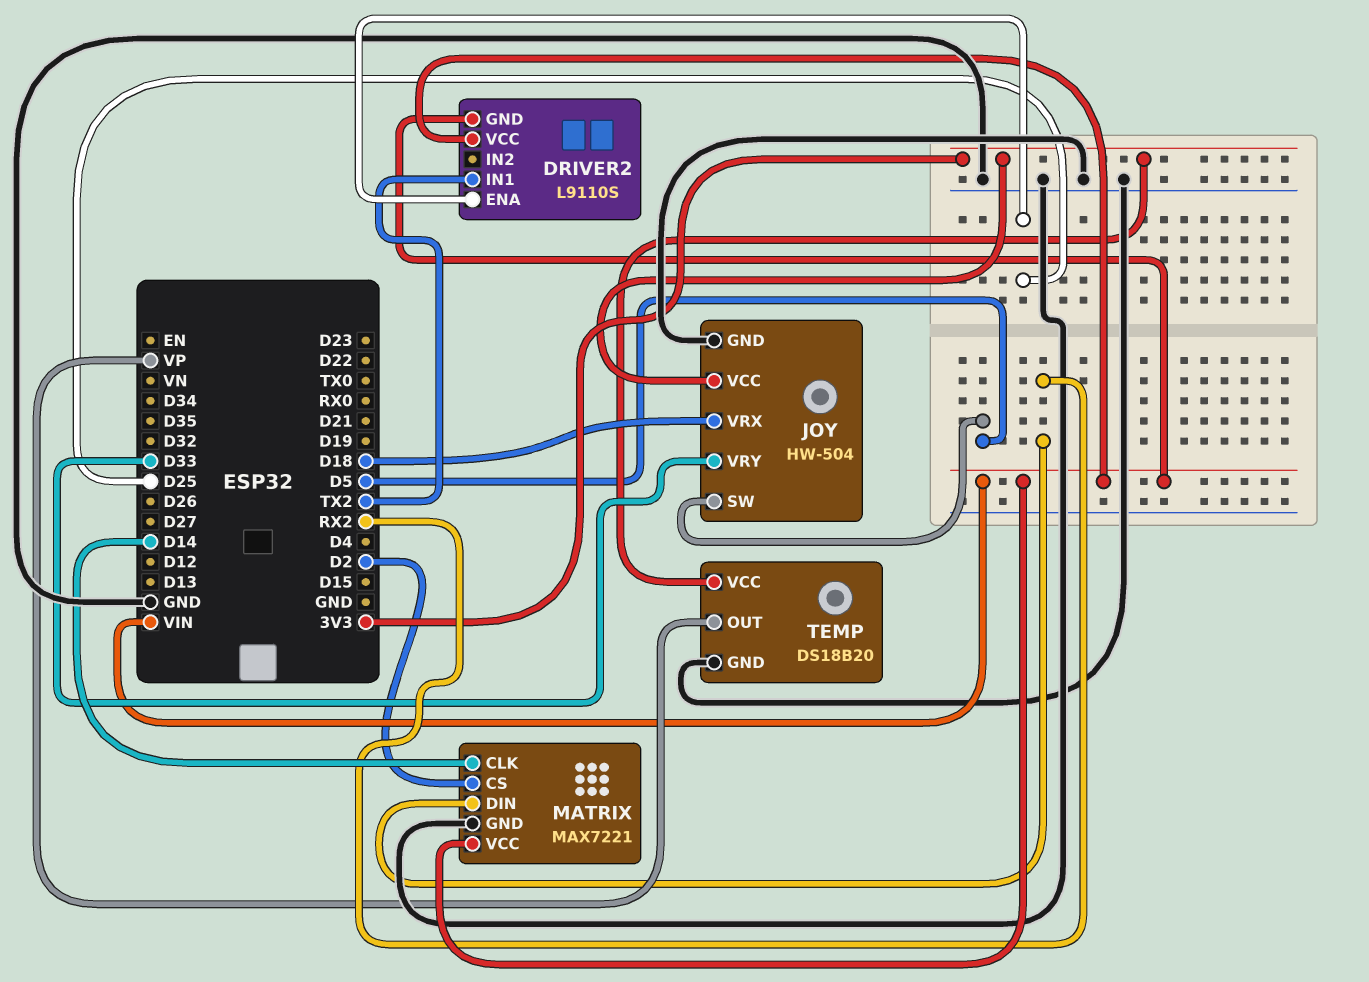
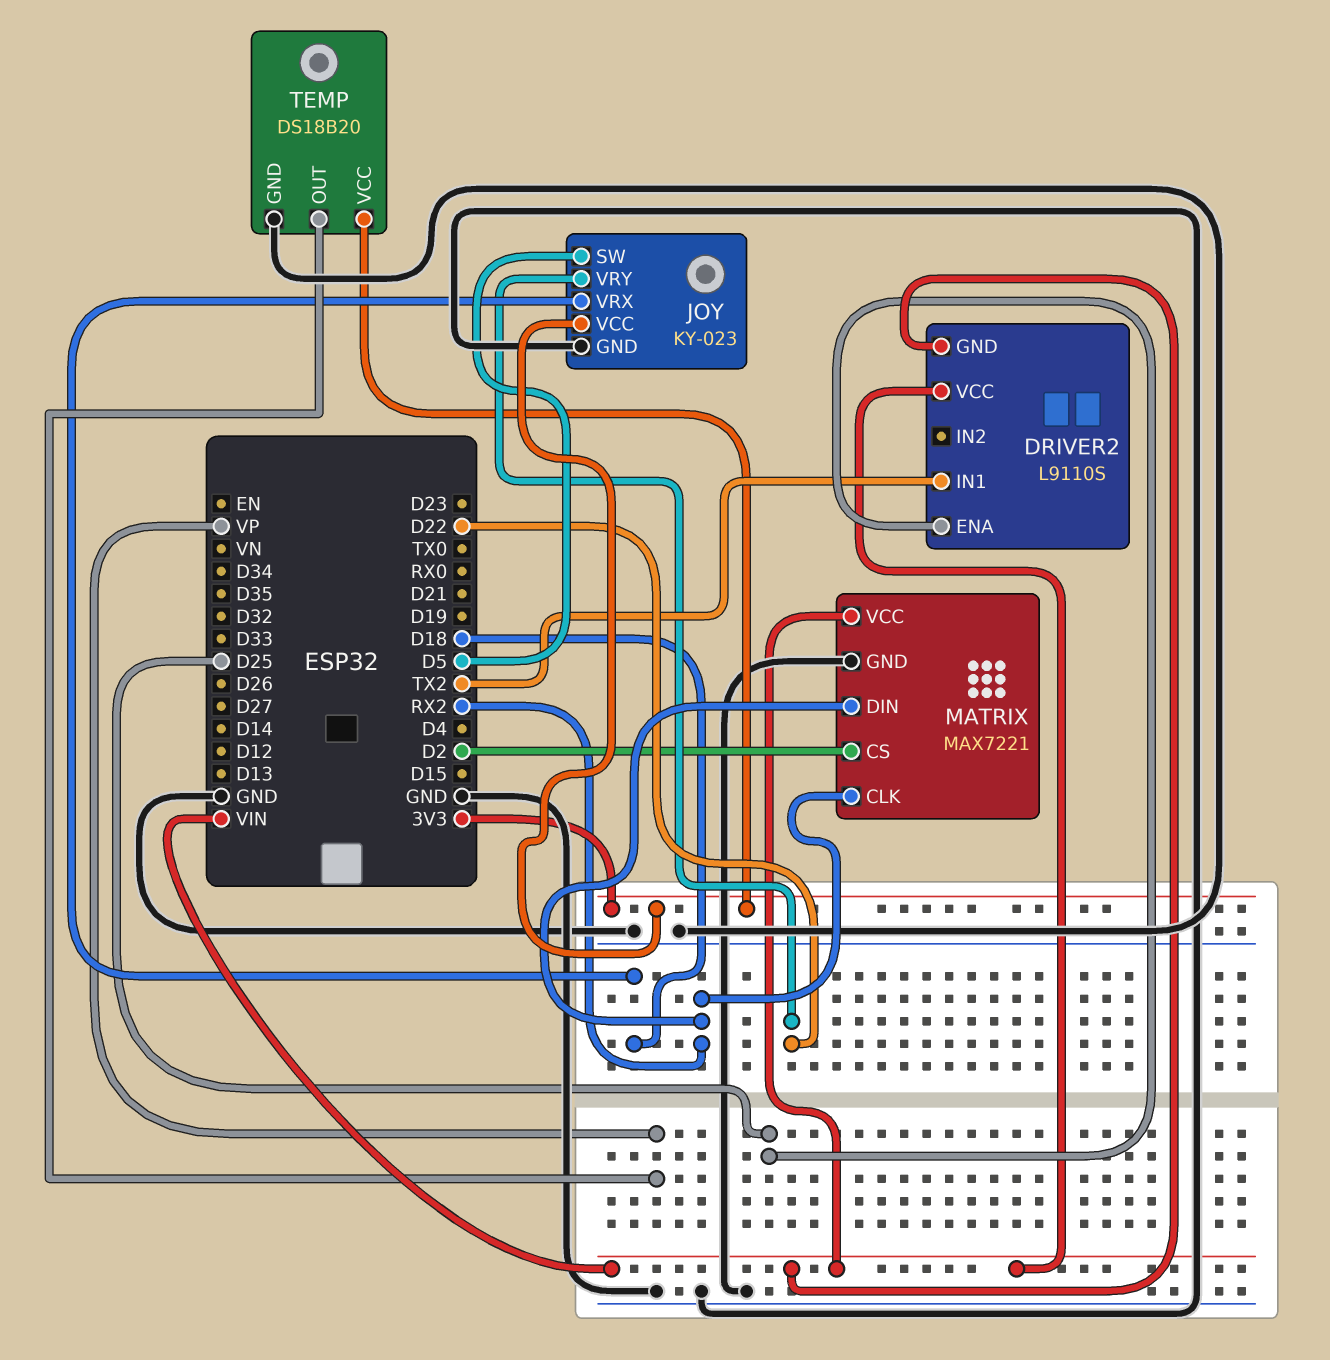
JOY: HW-504 -> KY-023
JOY pin VRY: D33 -> D22
MATRIX pin CLK: D14 -> RX2

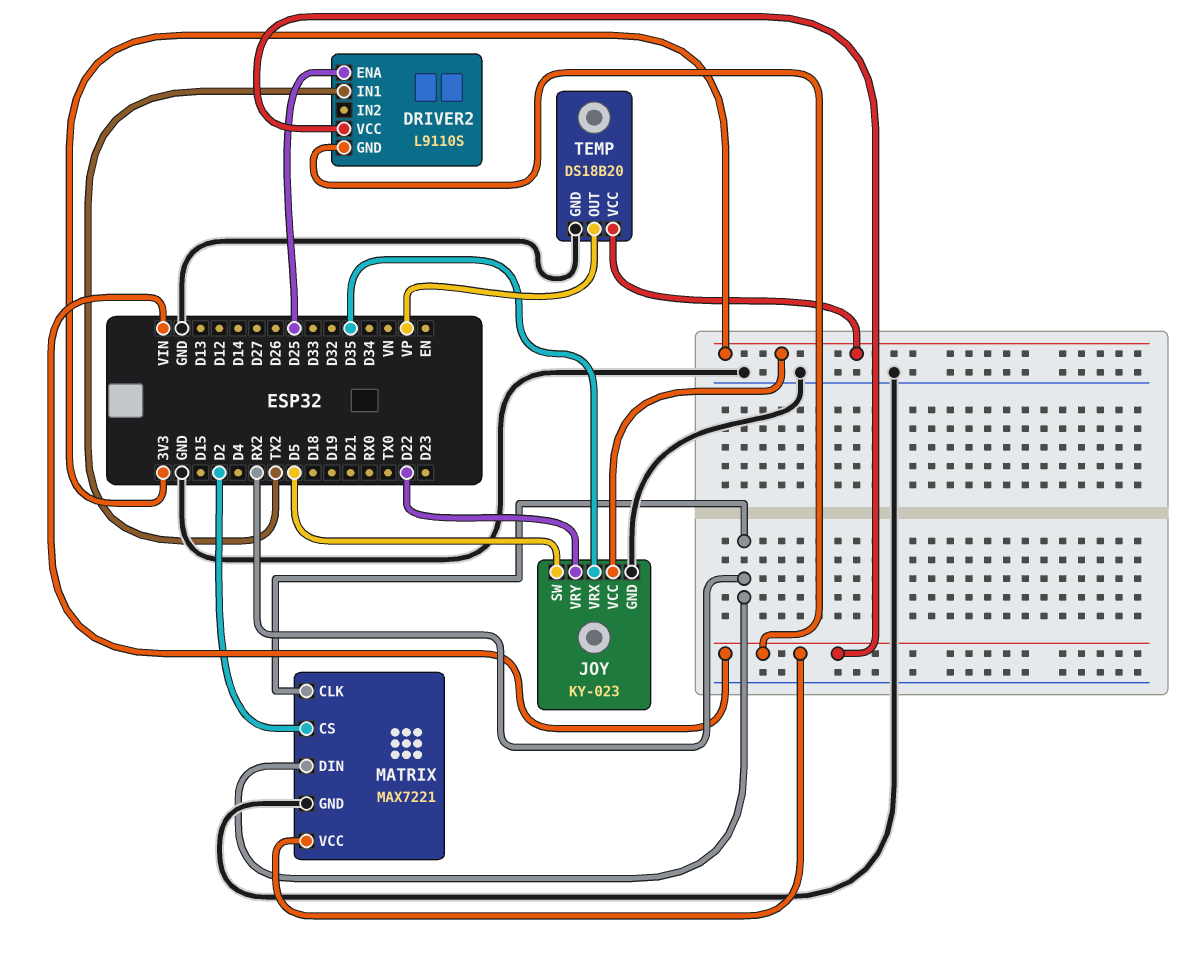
JOY pin VRX: D18 -> D35

